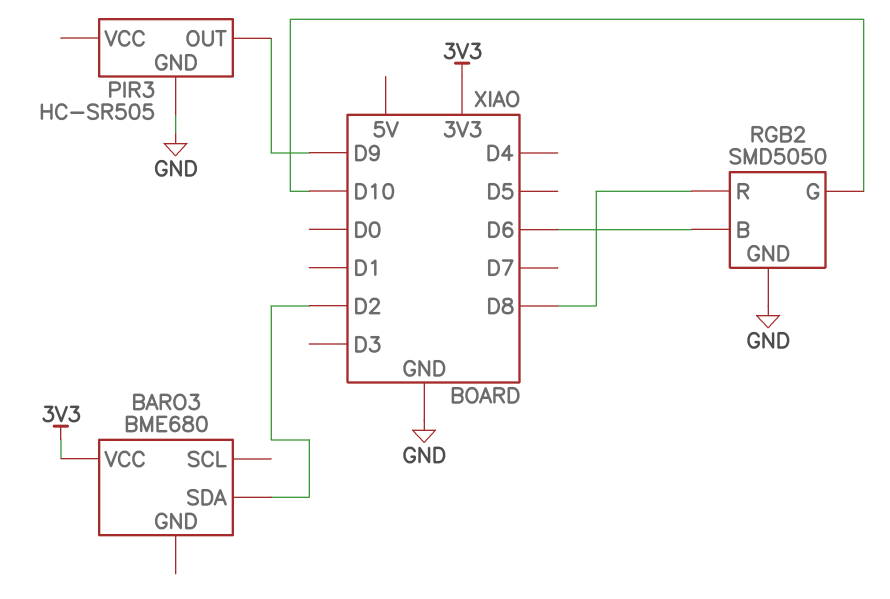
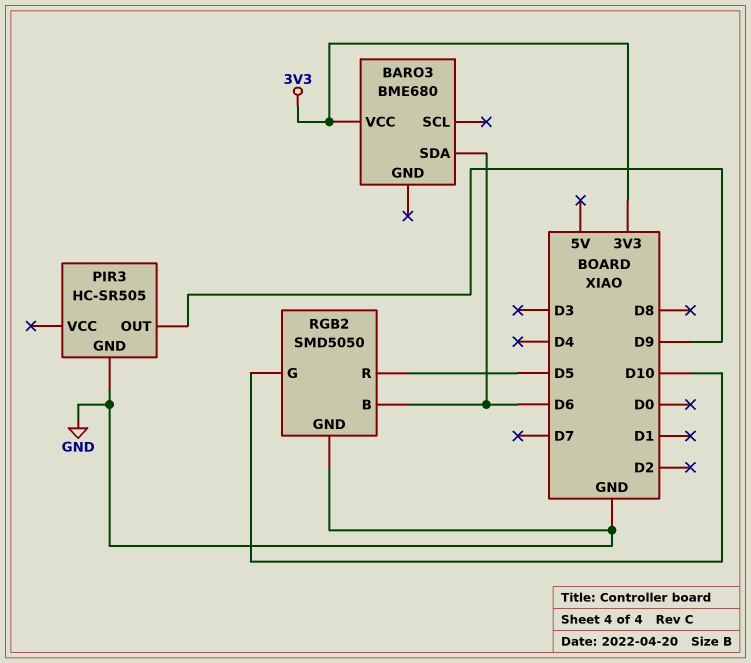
BARO3 pin SDA: D2 -> D6
RGB2 pin R: D8 -> D5

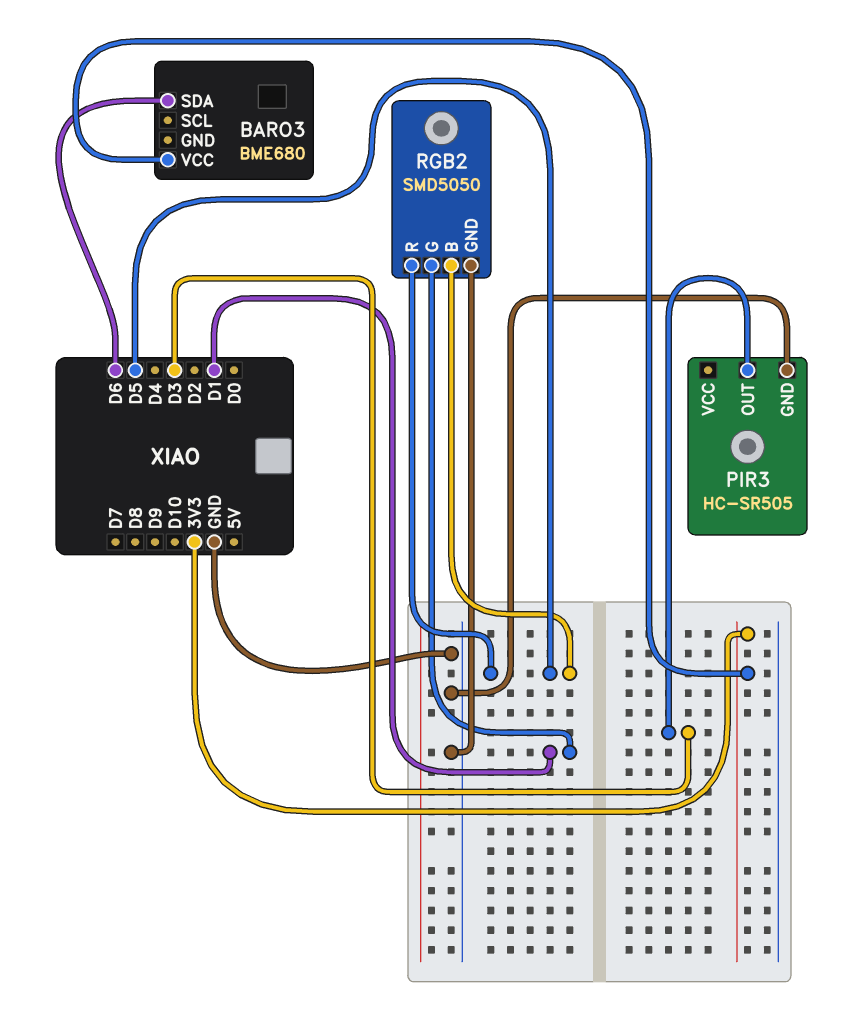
PIR3 pin OUT: D9 -> D3
RGB2 pin B: D6 -> D5
RGB2 pin G: D10 -> D1

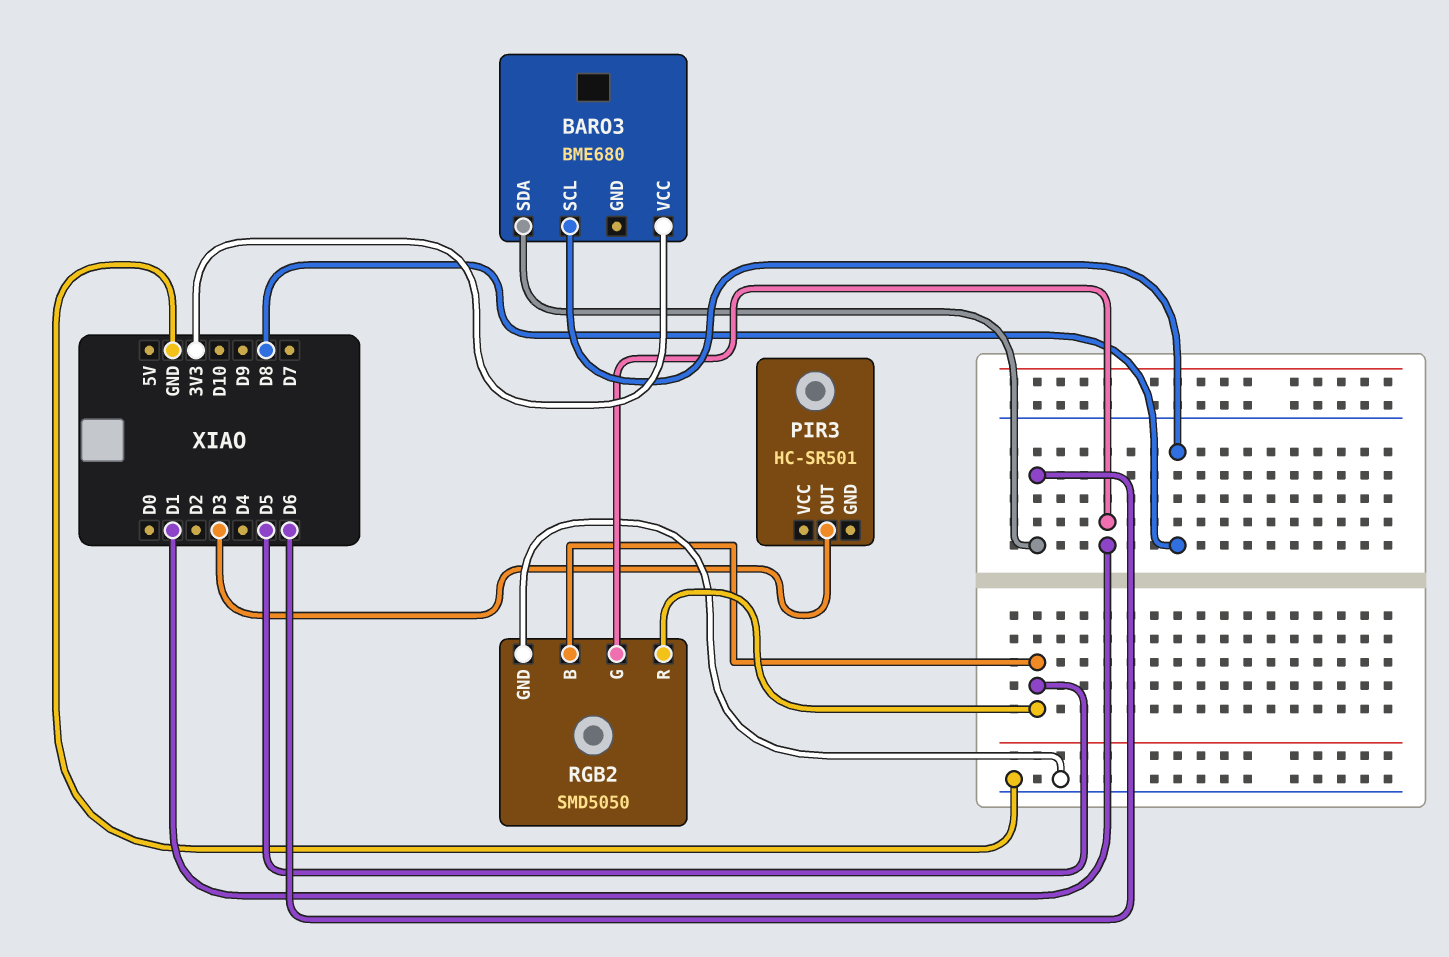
BARO3 pin SCL: none -> D8
PIR3: HC-SR505 -> HC-SR501
PIR3 pin GND: GND -> none

